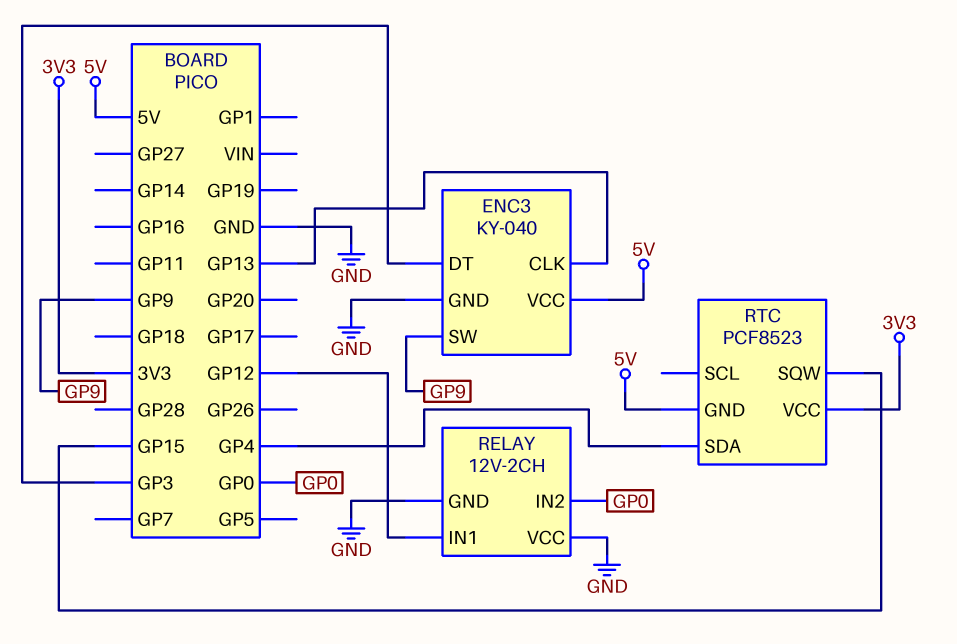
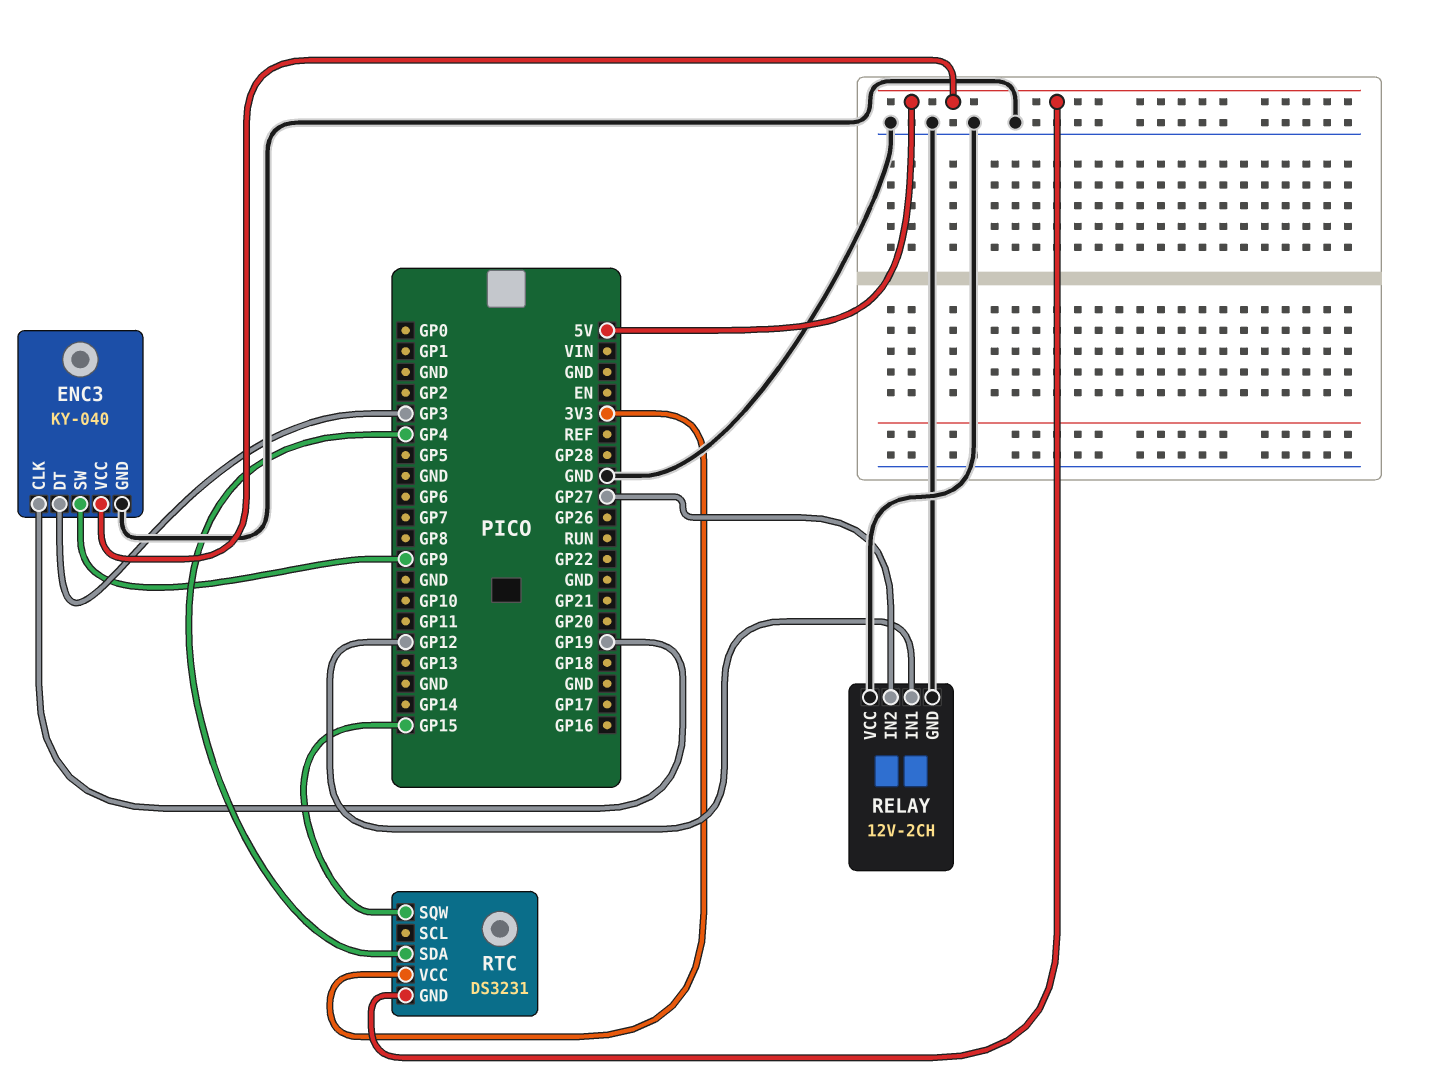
ENC3 pin CLK: GP13 -> GP19
RELAY pin IN2: GP0 -> GP27
RTC: PCF8523 -> DS3231

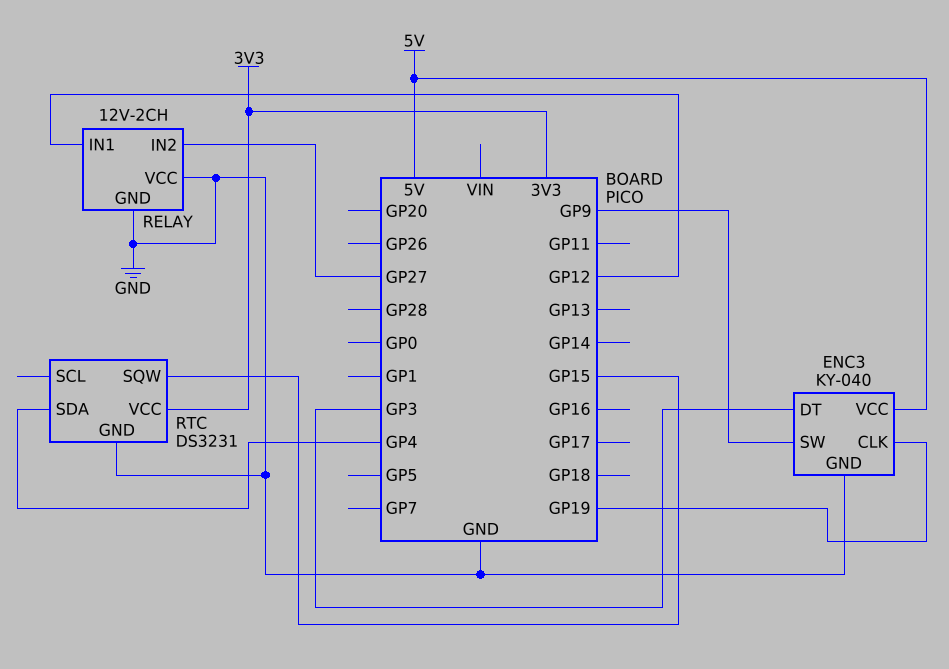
RTC pin GND: 5V -> GND

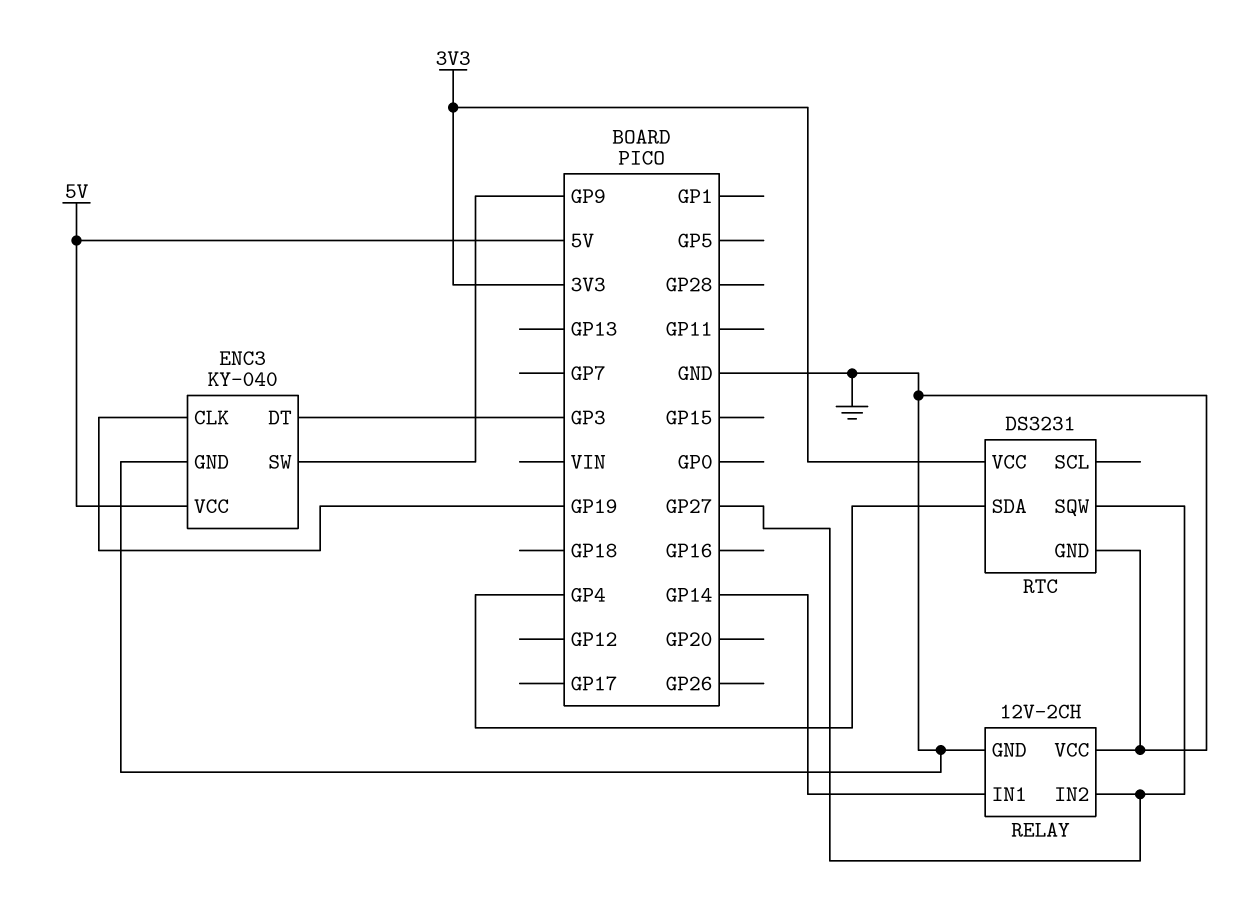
RELAY pin IN1: GP12 -> GP14
RTC pin SQW: GP15 -> GP27

